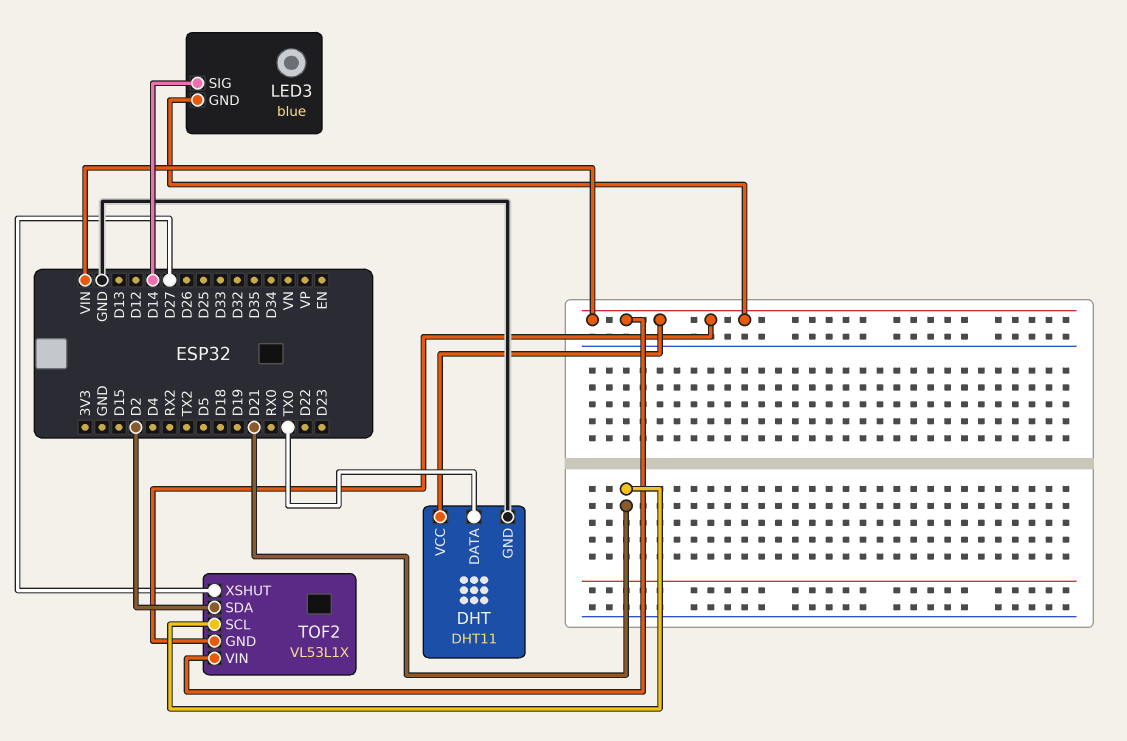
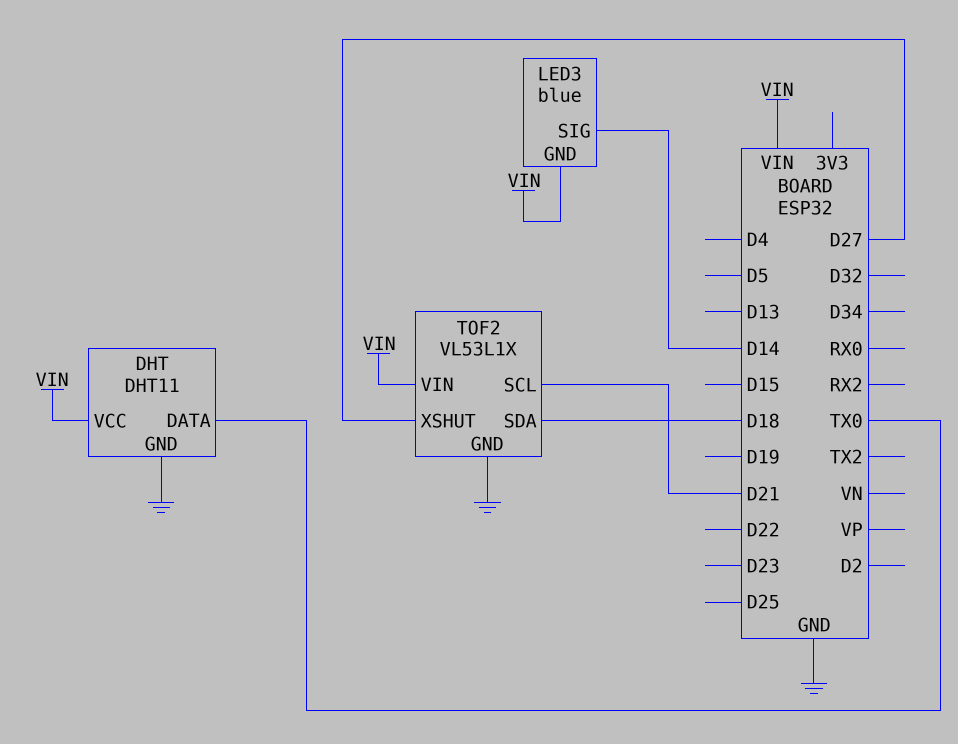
TOF2 pin GND: VIN -> GND
TOF2 pin SDA: D2 -> D18

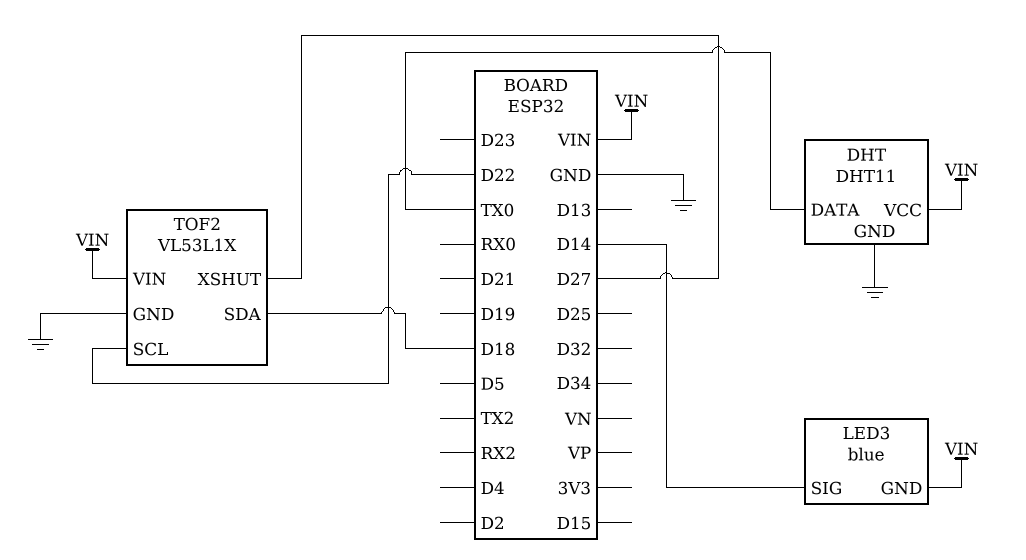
TOF2 pin SCL: D21 -> D22

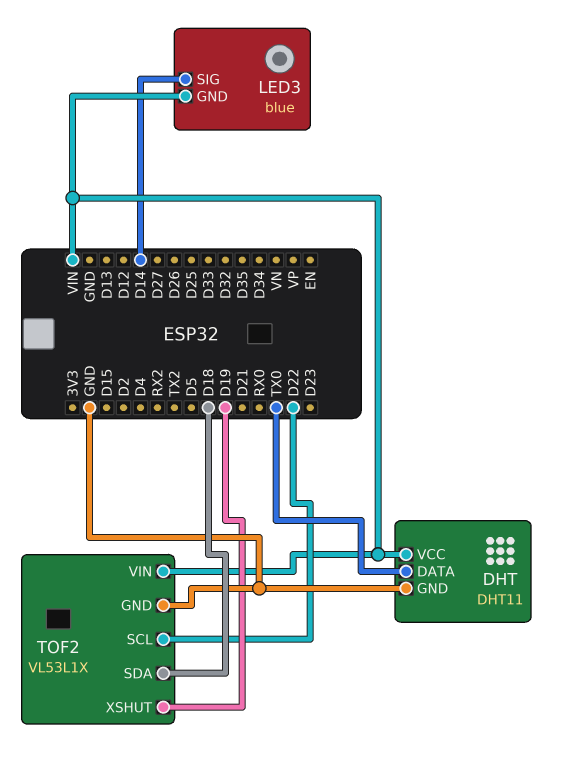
TOF2 pin XSHUT: D27 -> D19

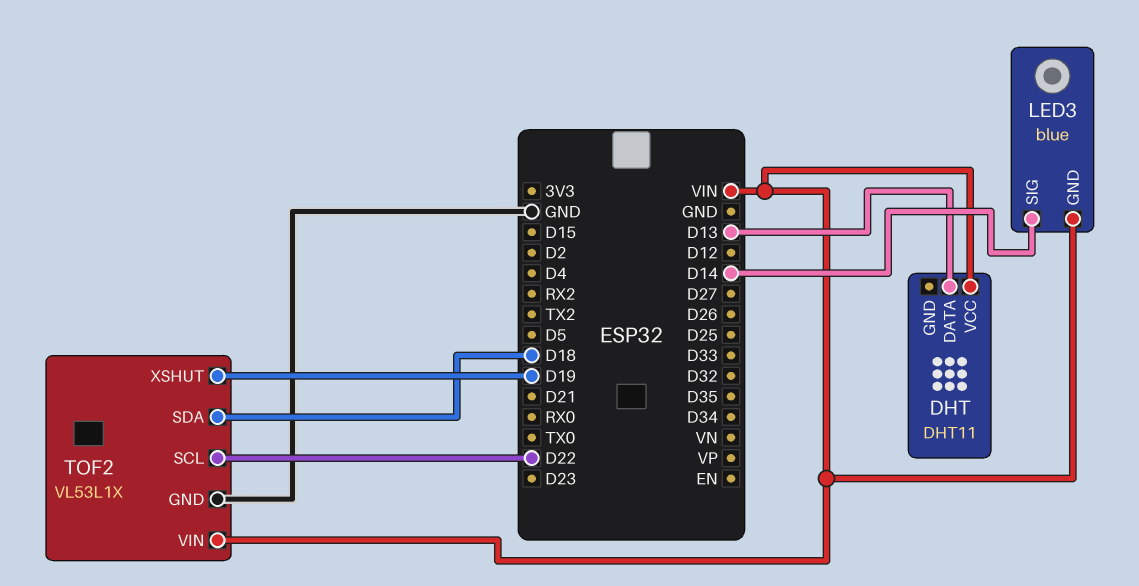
DHT pin DATA: TX0 -> D13
DHT pin GND: GND -> none

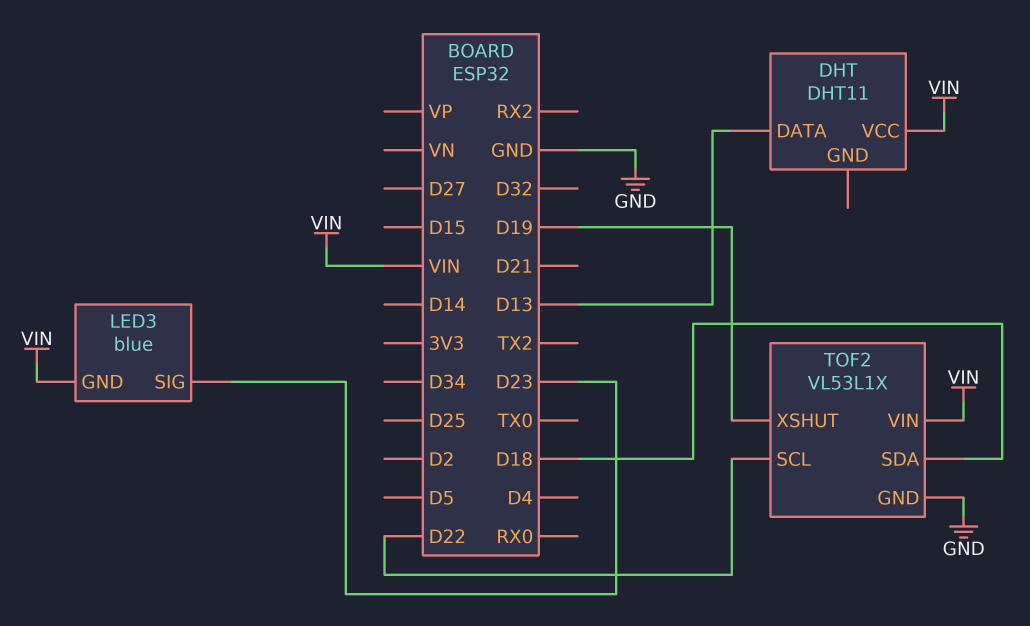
LED3 pin SIG: D14 -> D23

